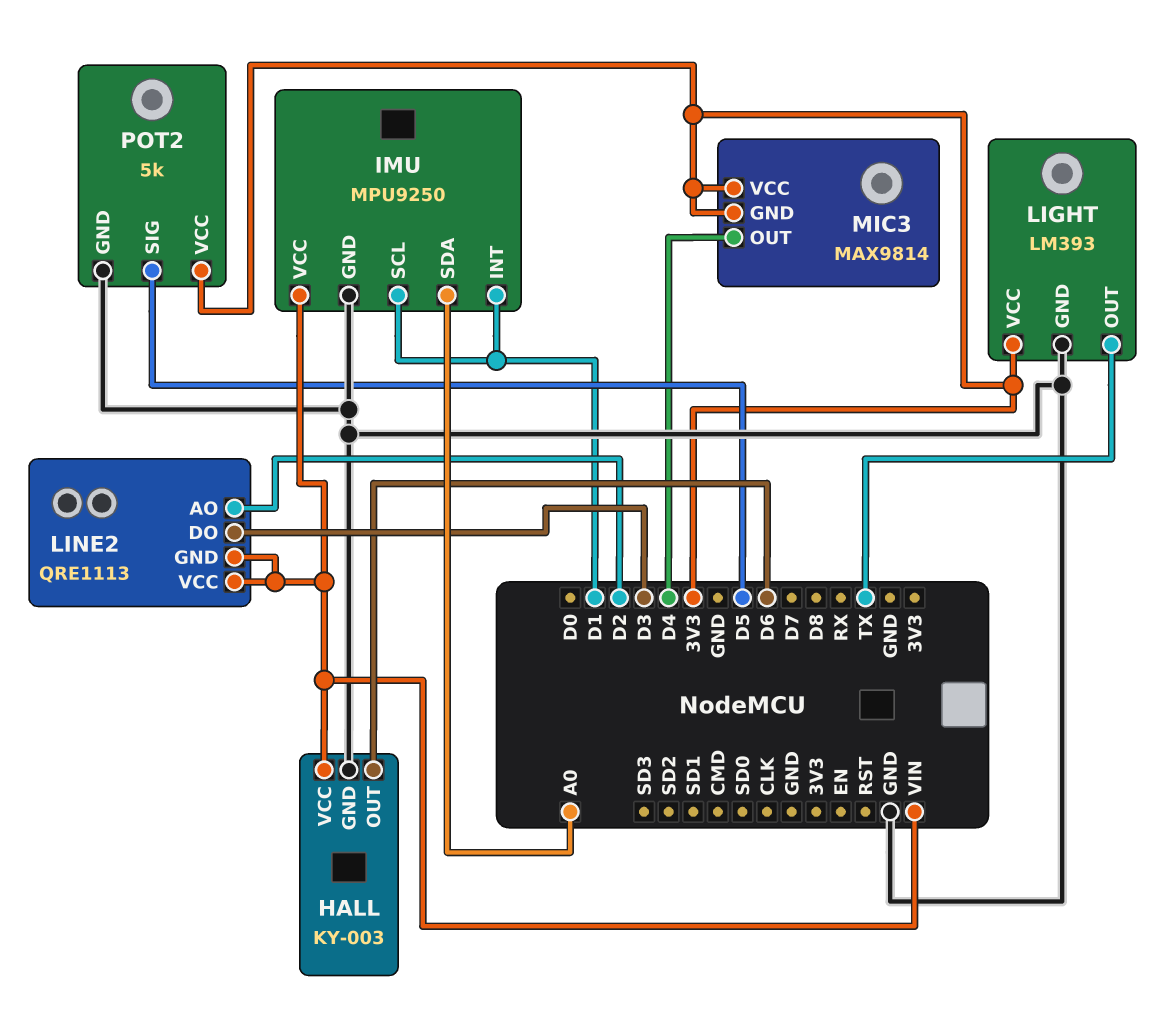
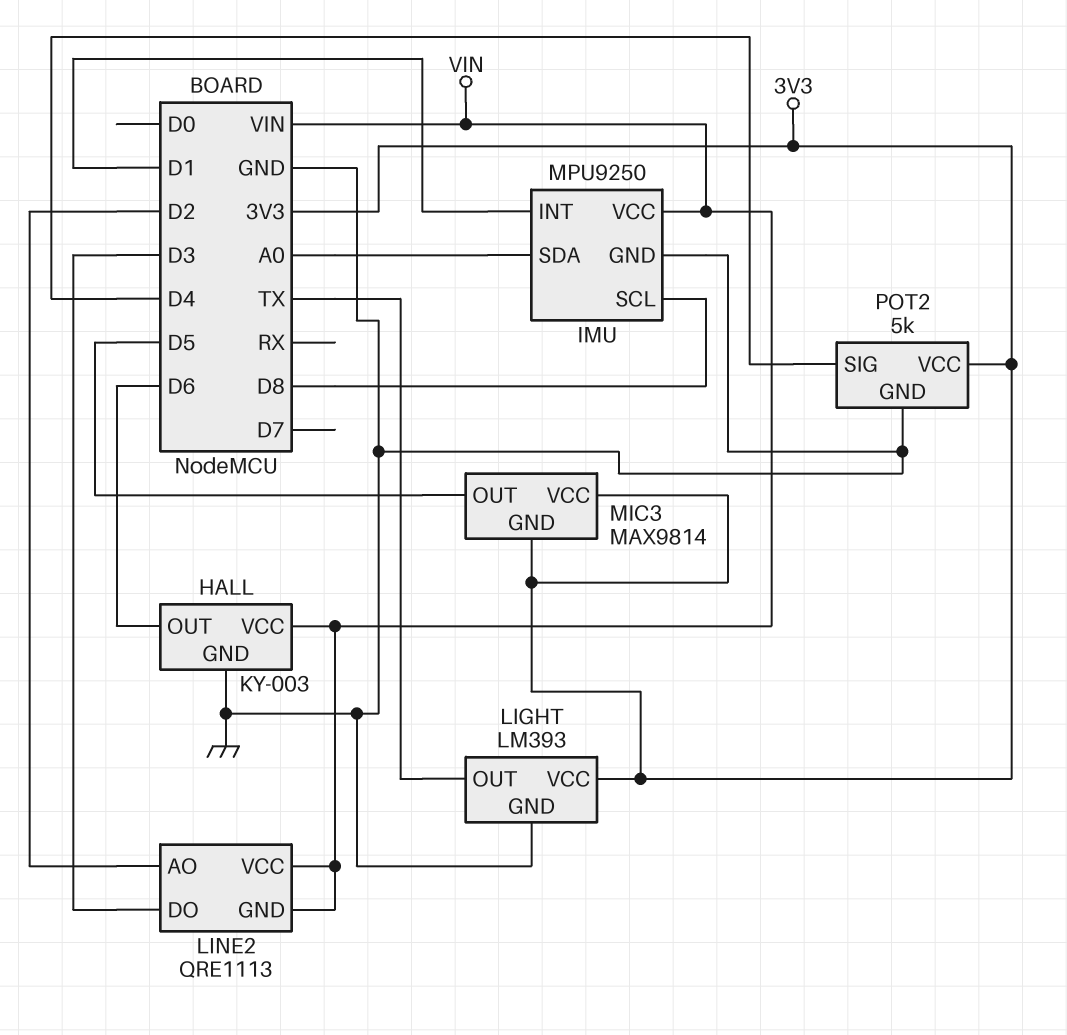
IMU pin SCL: D1 -> D8
MIC3 pin OUT: D4 -> D5
POT2 pin SIG: D5 -> D4

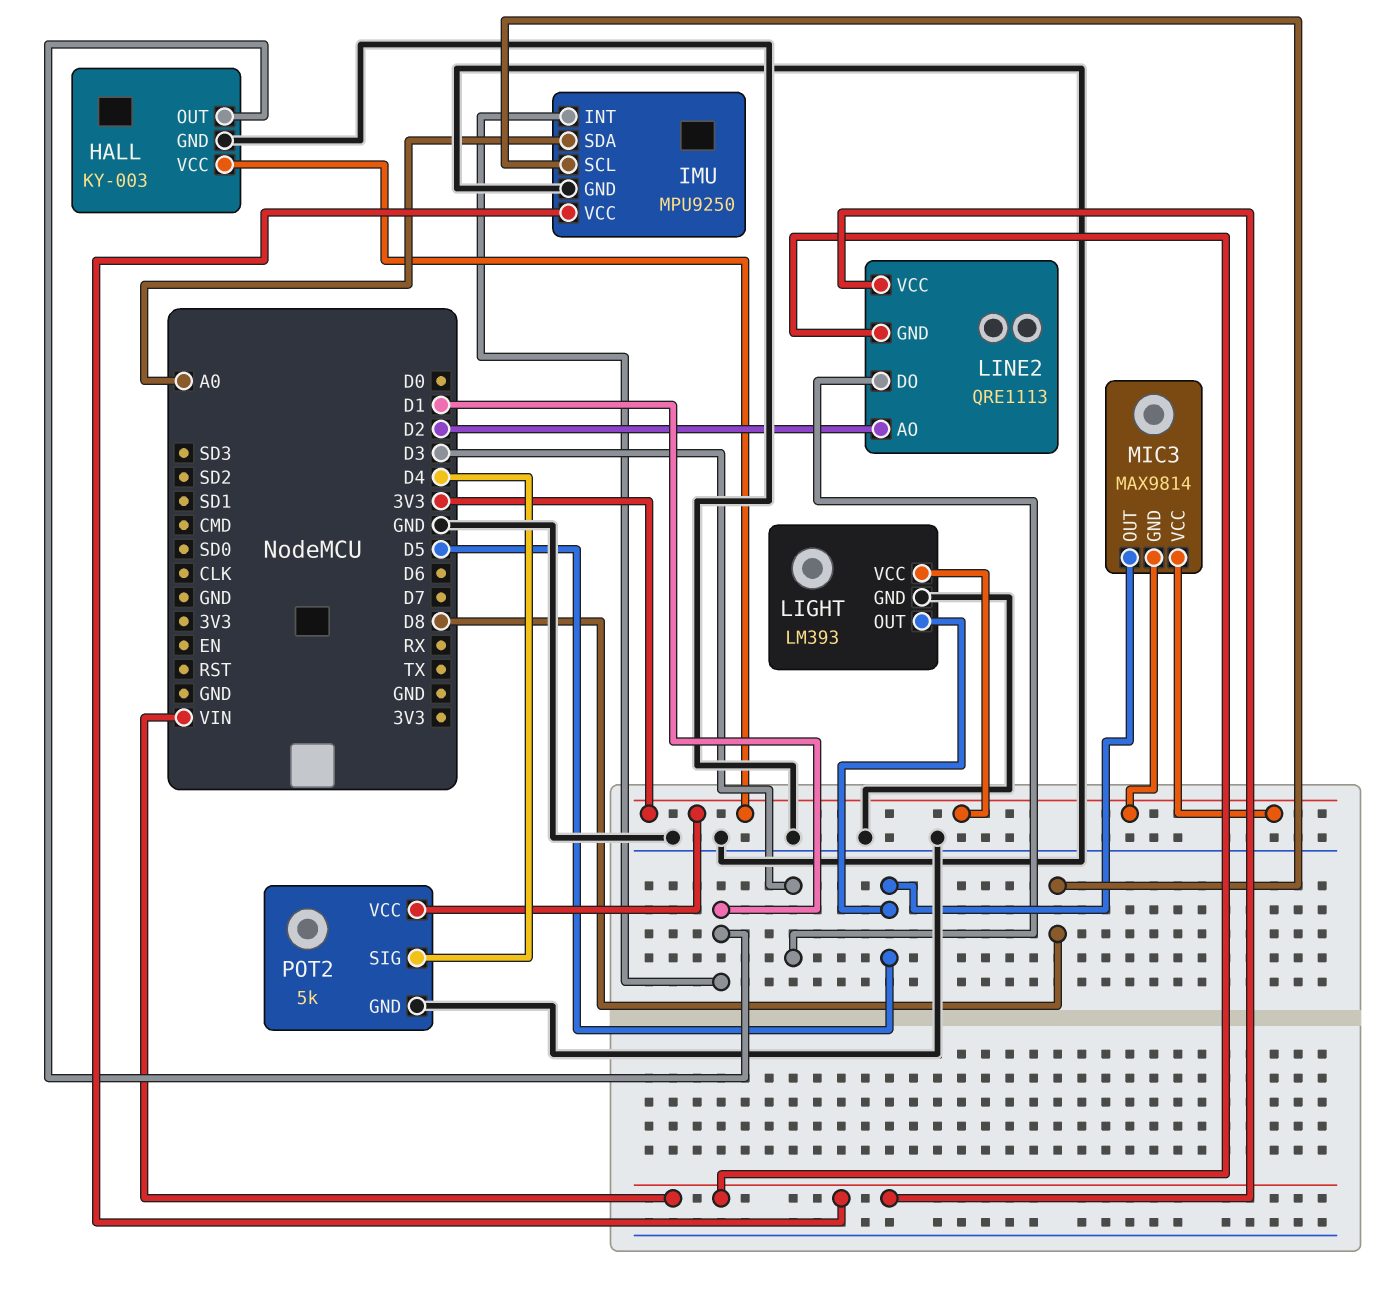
HALL pin OUT: D6 -> D1
HALL pin VCC: VIN -> 3V3
LIGHT pin OUT: TX -> D5

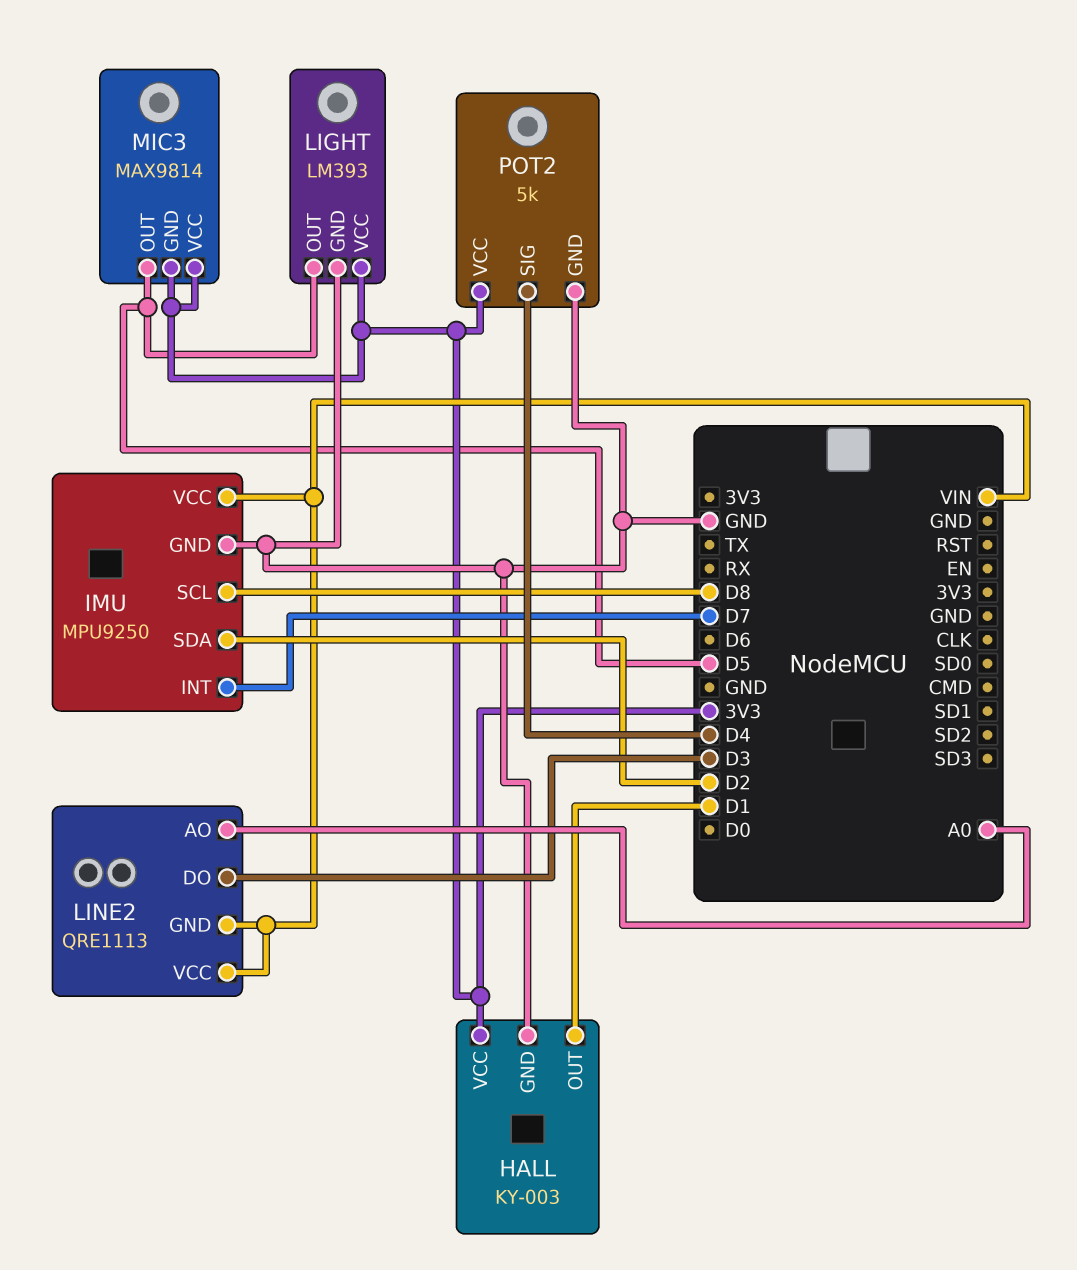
IMU pin INT: D1 -> D7
IMU pin SDA: A0 -> D2
LINE2 pin AO: D2 -> A0

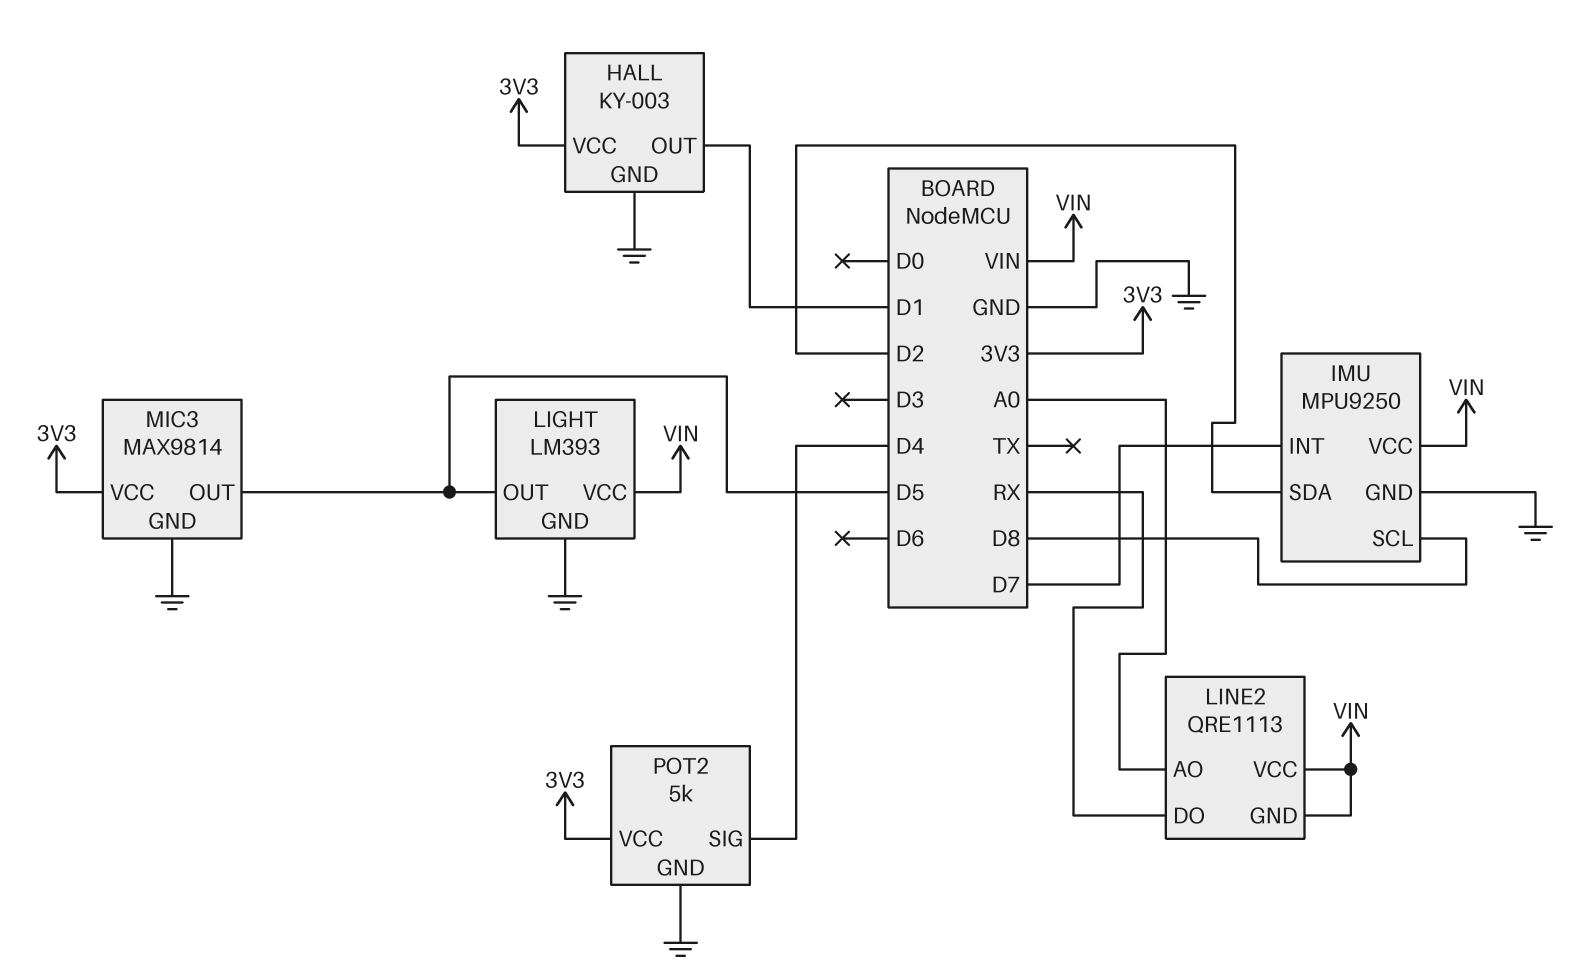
LIGHT pin VCC: 3V3 -> VIN
LINE2 pin DO: D3 -> RX
MIC3 pin GND: 3V3 -> GND

